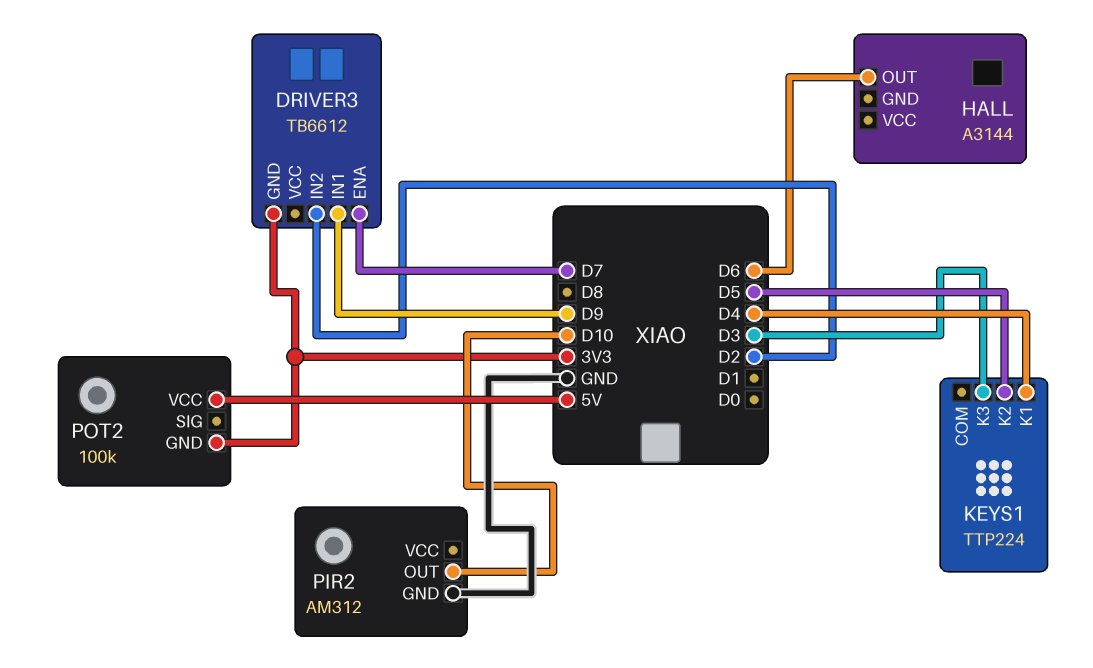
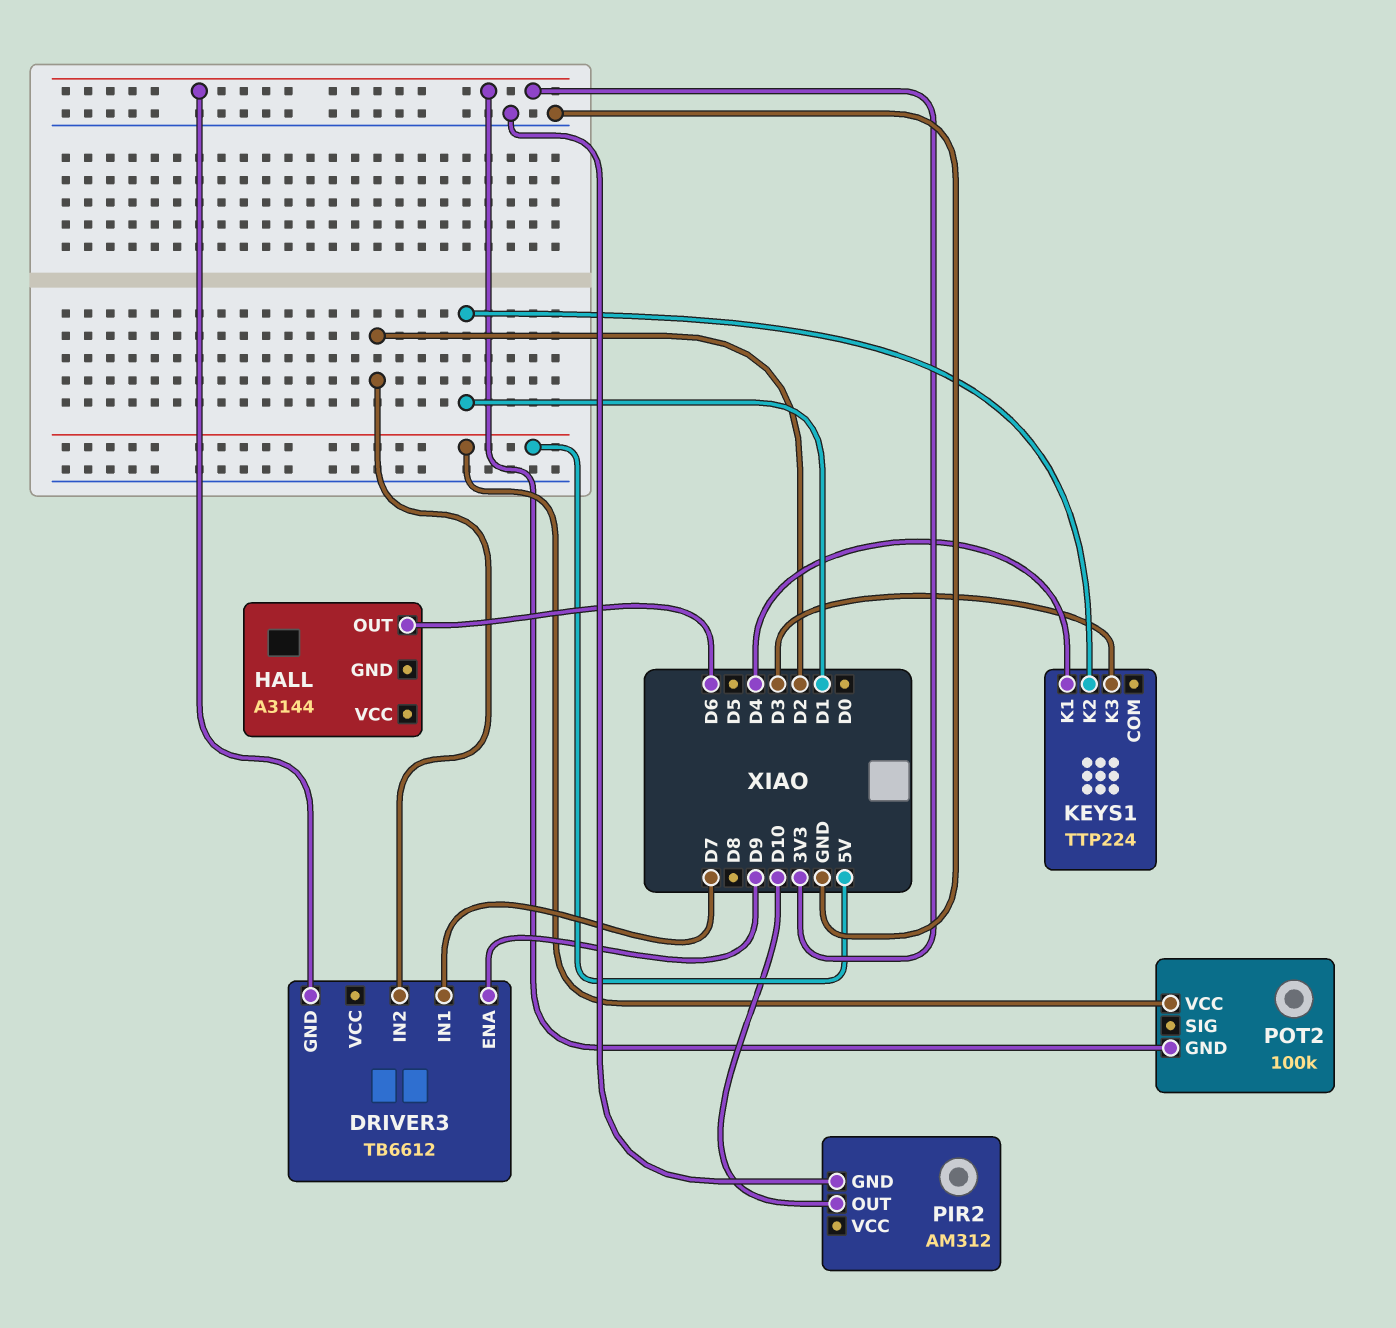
DRIVER3 pin ENA: D7 -> D9
DRIVER3 pin IN1: D9 -> D7
KEYS1 pin K2: D5 -> D1

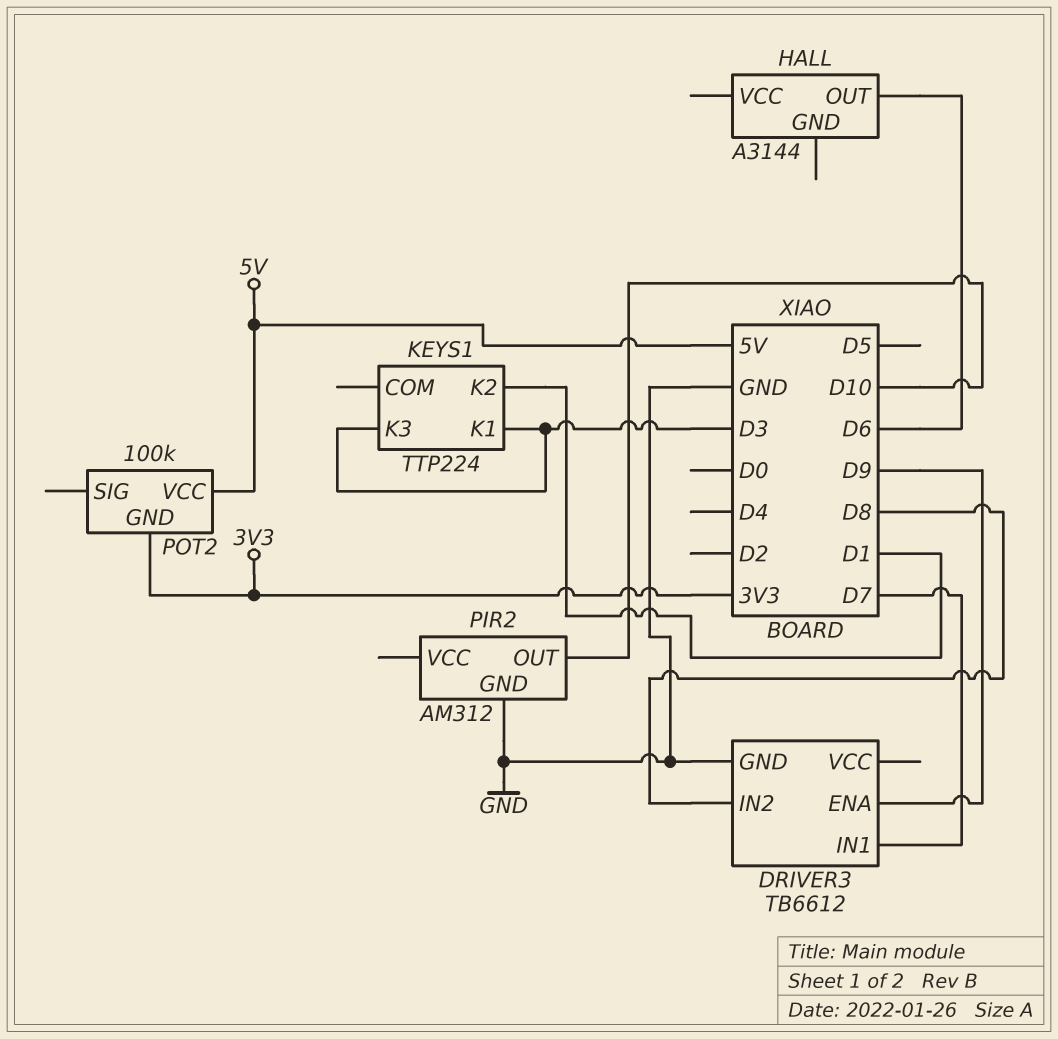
DRIVER3 pin GND: 3V3 -> GND
DRIVER3 pin IN2: D2 -> D8
KEYS1 pin K1: D4 -> D3

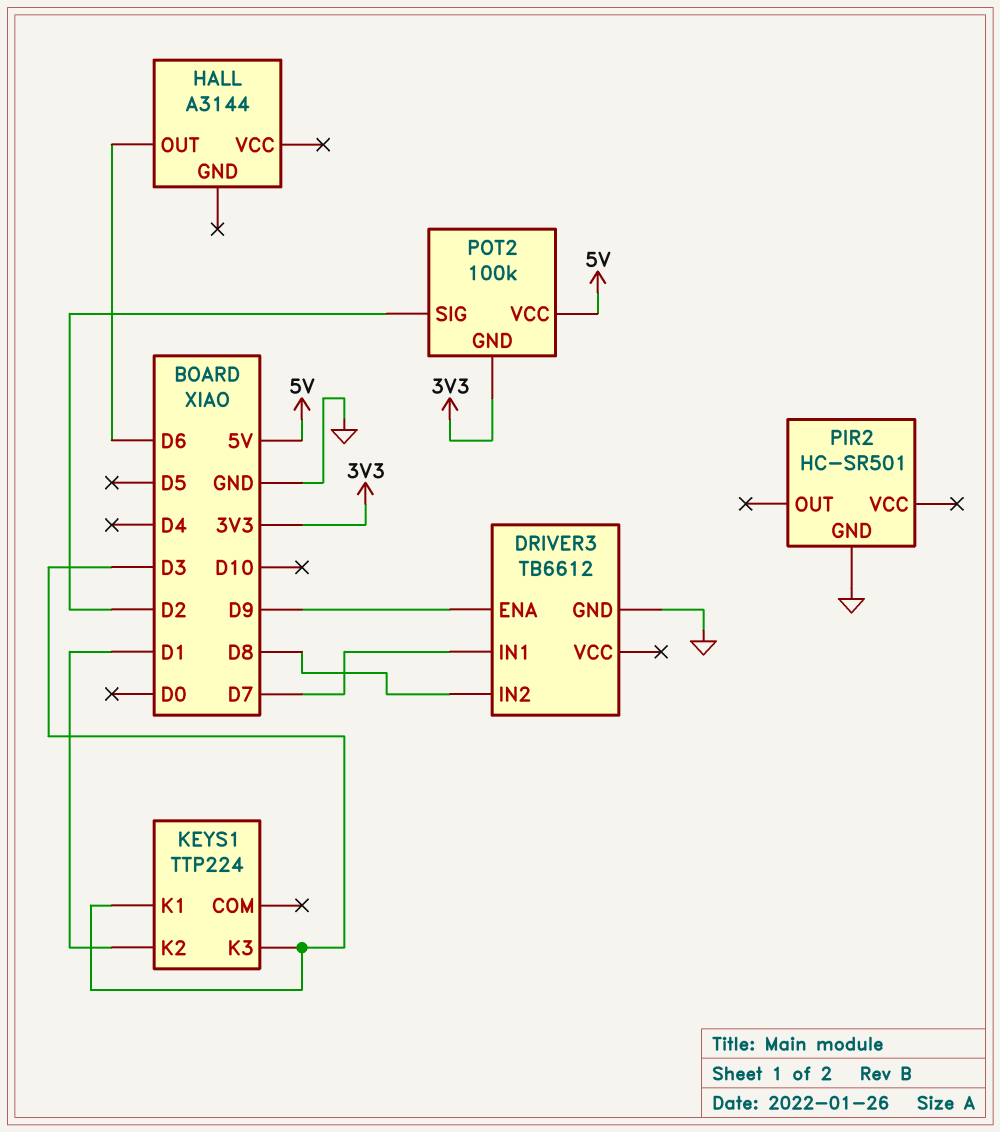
PIR2: AM312 -> HC-SR501
PIR2 pin OUT: D10 -> none
POT2 pin SIG: none -> D2

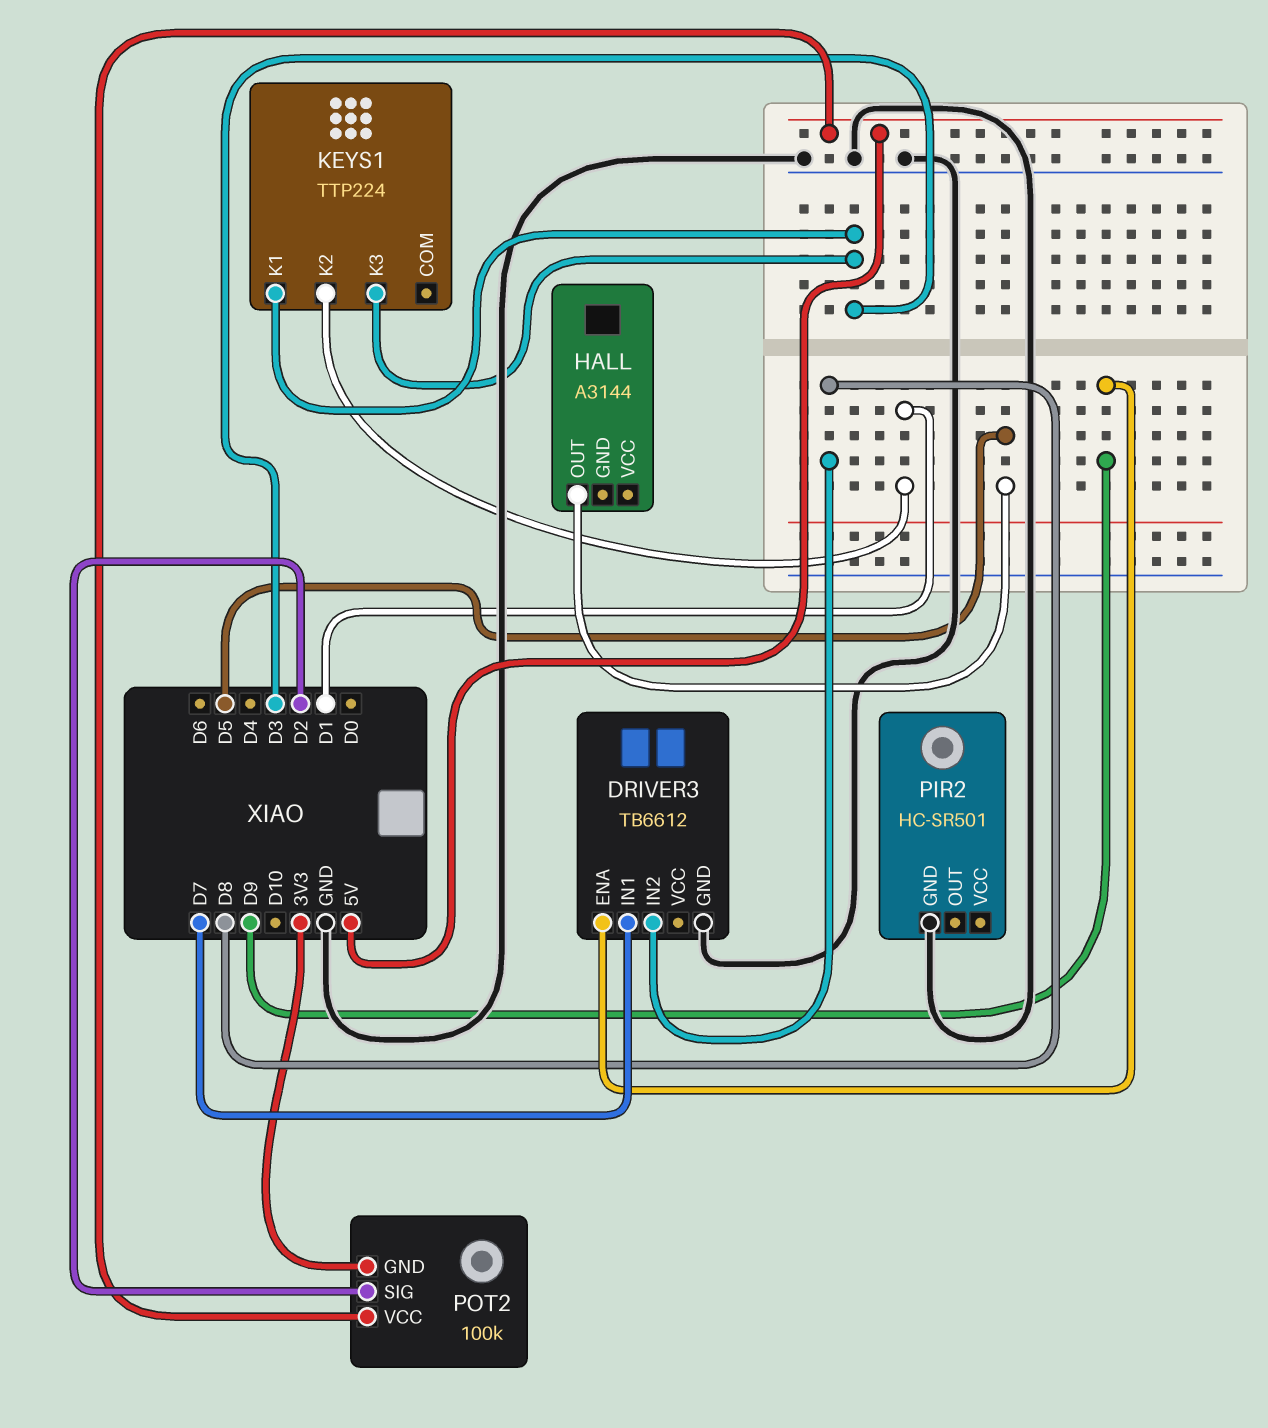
HALL pin OUT: D6 -> D5

